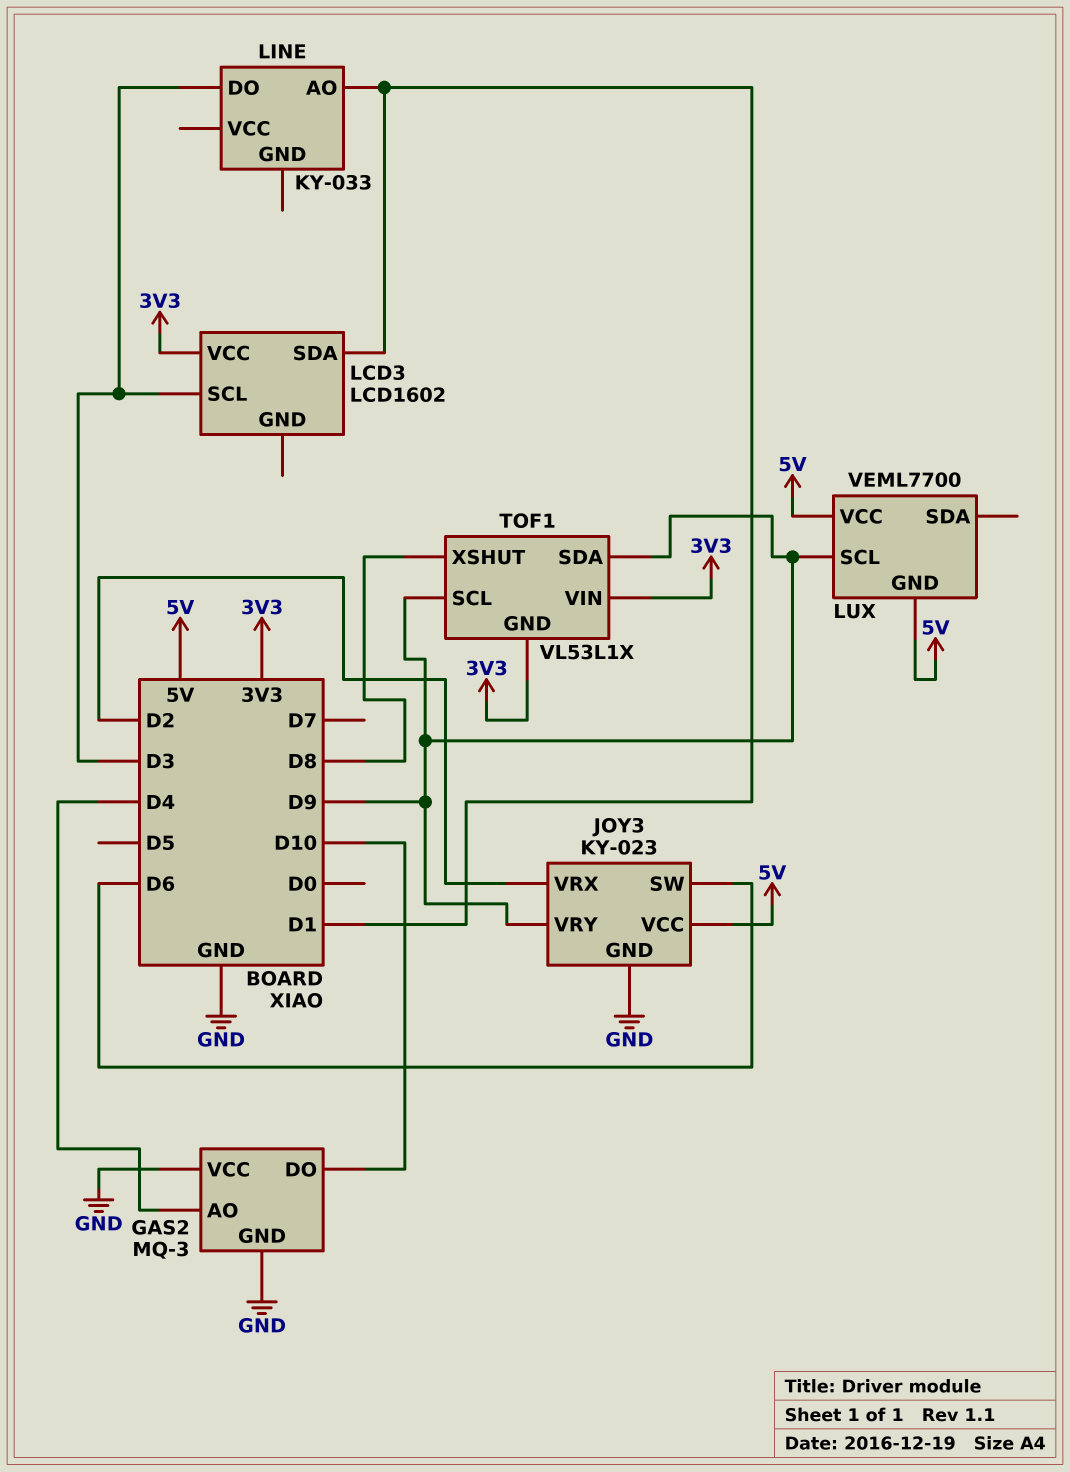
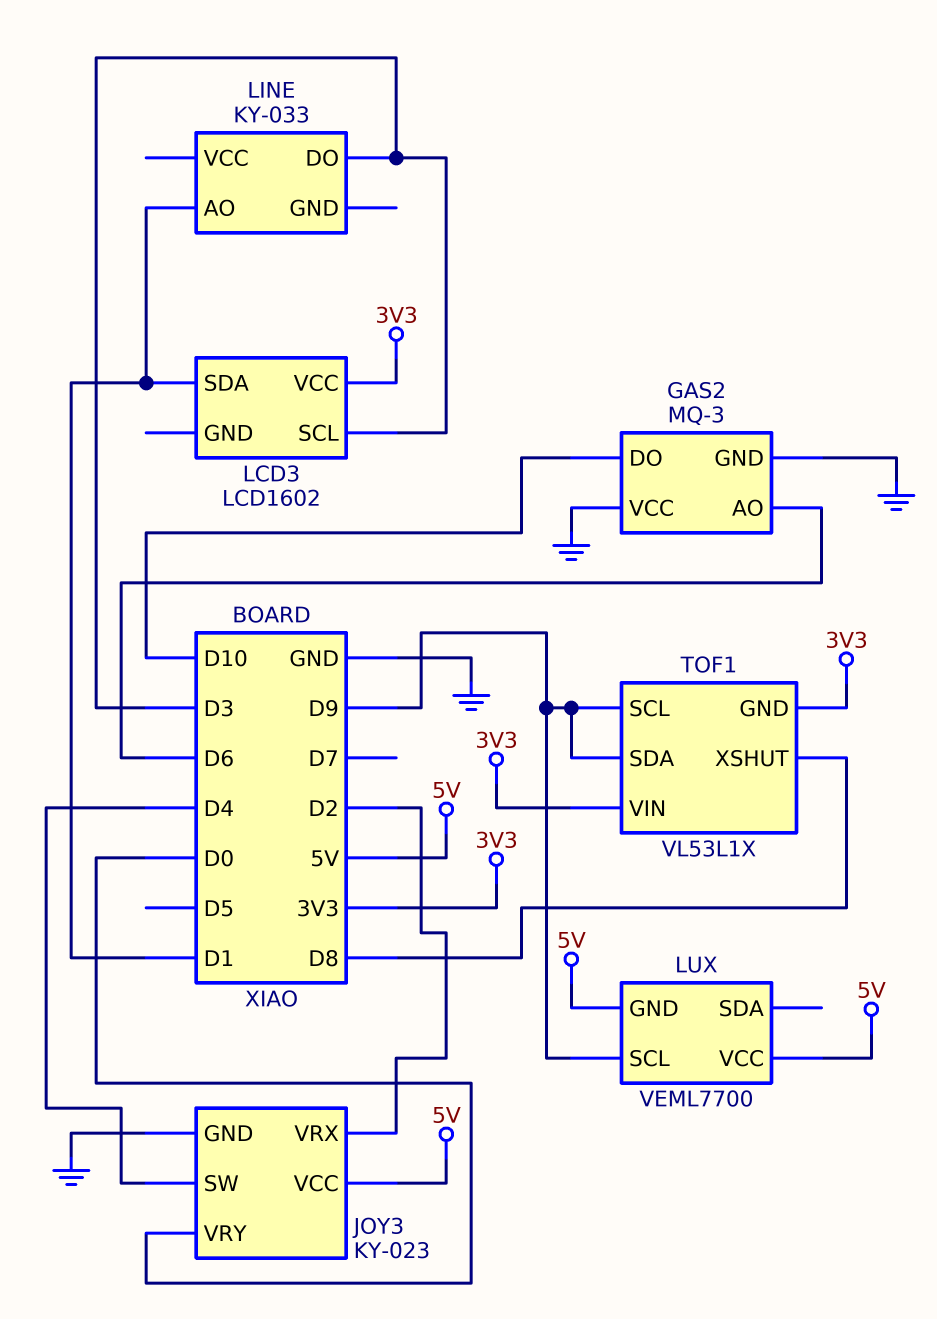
GAS2 pin AO: D4 -> D6
JOY3 pin SW: D6 -> D4
JOY3 pin VRY: D9 -> D0

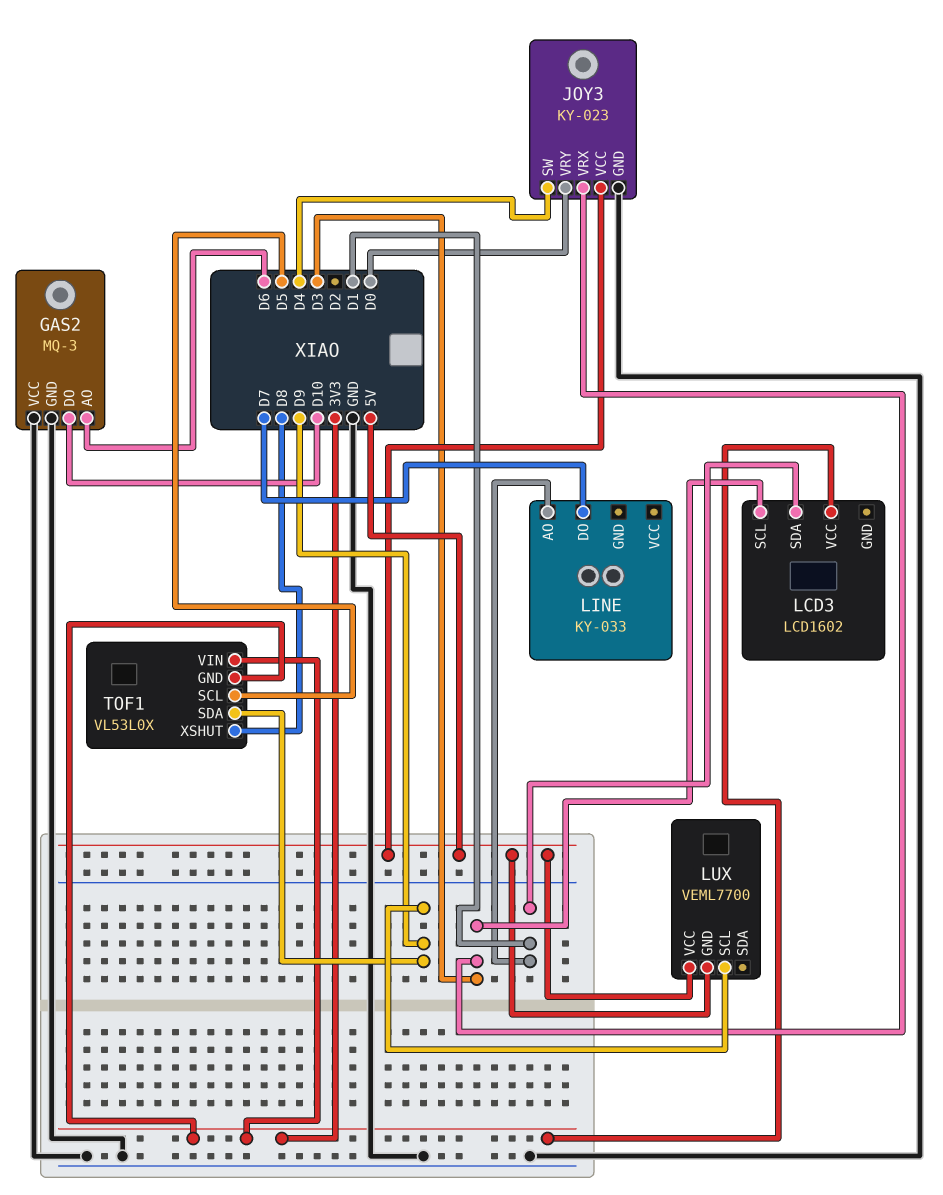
JOY3 pin VRX: D2 -> D3
LINE pin DO: D3 -> D7
TOF1: VL53L1X -> VL53L0X
TOF1 pin SCL: D9 -> D5

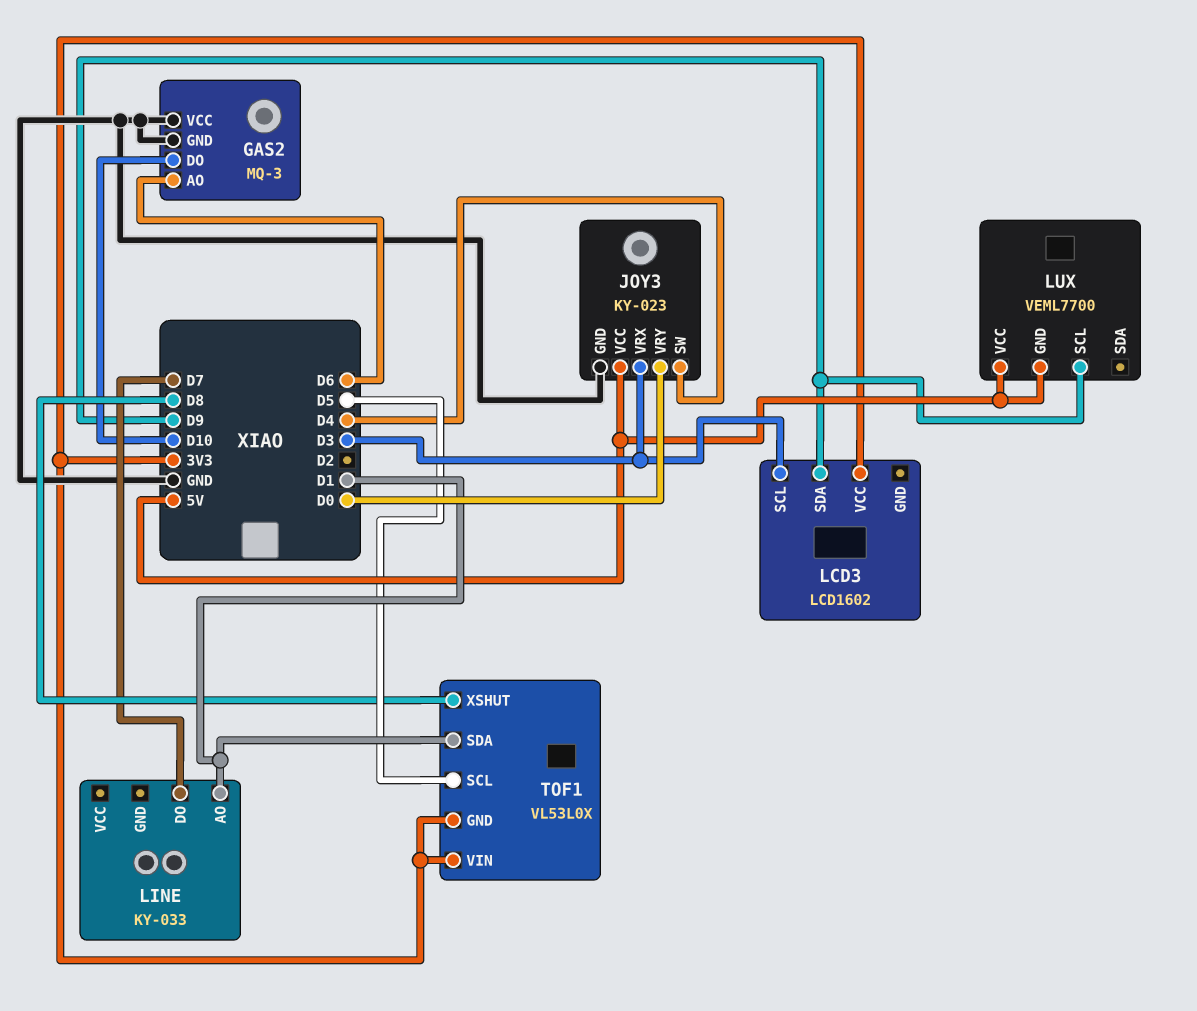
LCD3 pin SDA: D1 -> D9
TOF1 pin SDA: D9 -> D1

